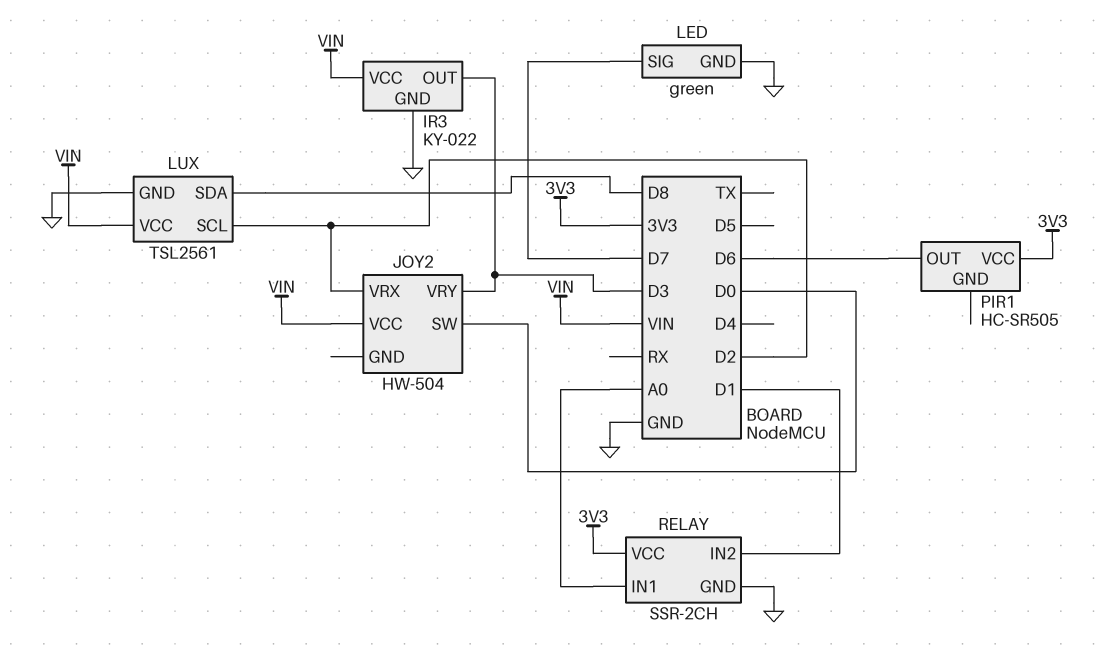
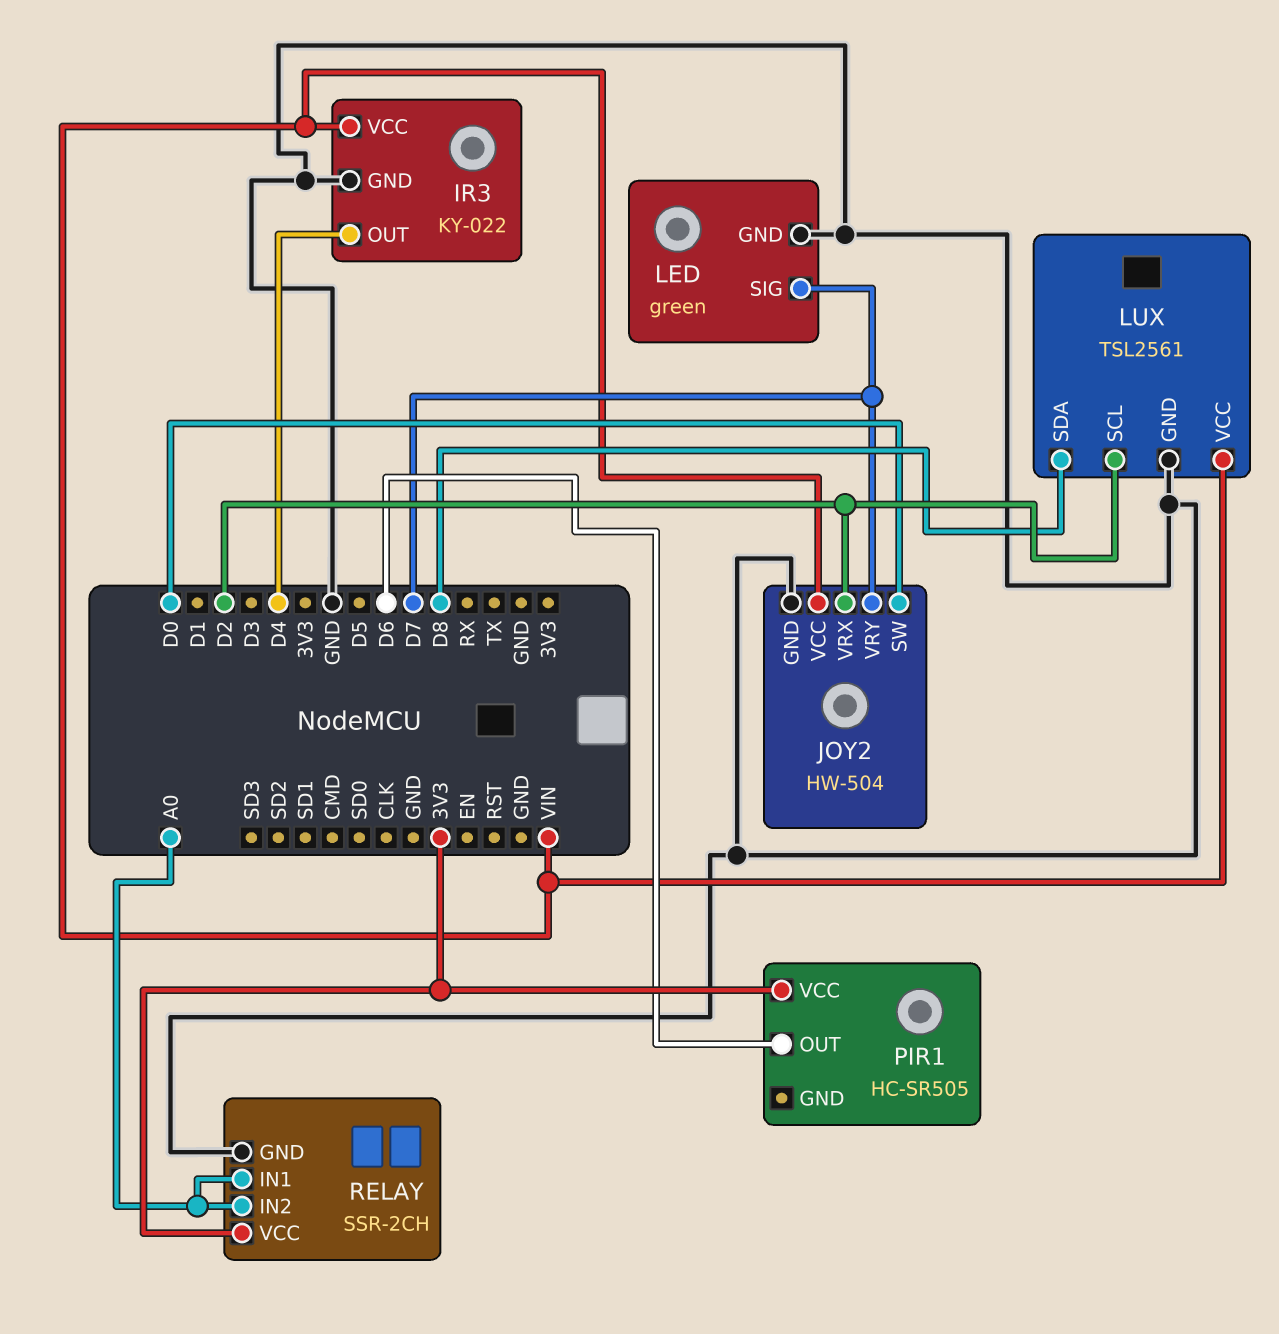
IR3 pin OUT: D3 -> D4
JOY2 pin GND: none -> GND
JOY2 pin VRY: D3 -> D7
RELAY pin IN2: D1 -> A0

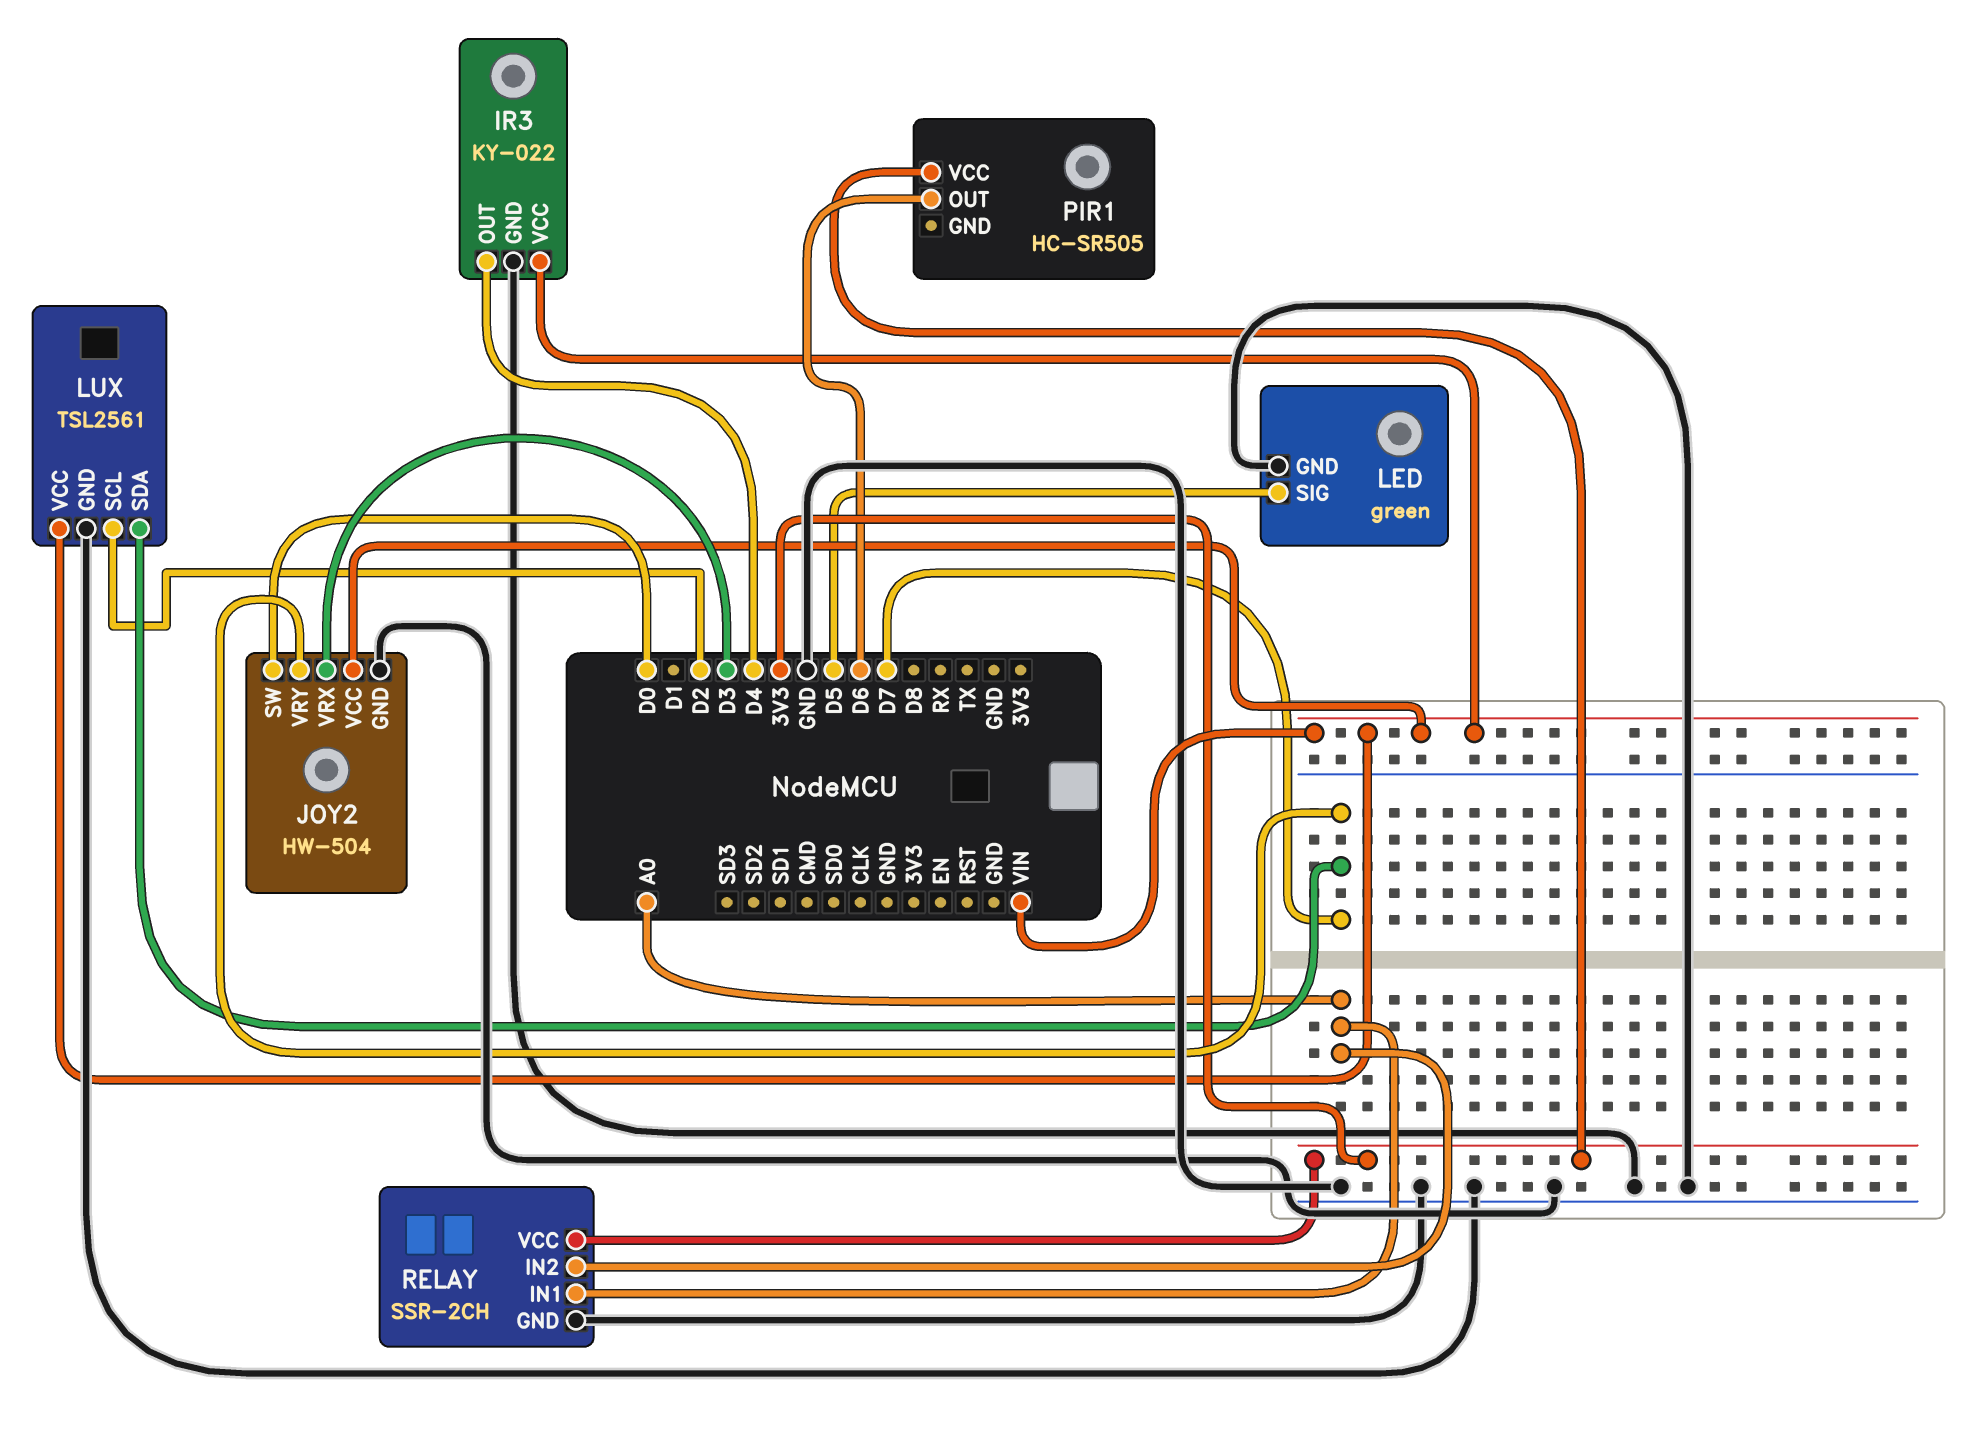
JOY2 pin VRX: D2 -> D3
LED pin SIG: D7 -> D5
LUX pin SDA: D8 -> D7

